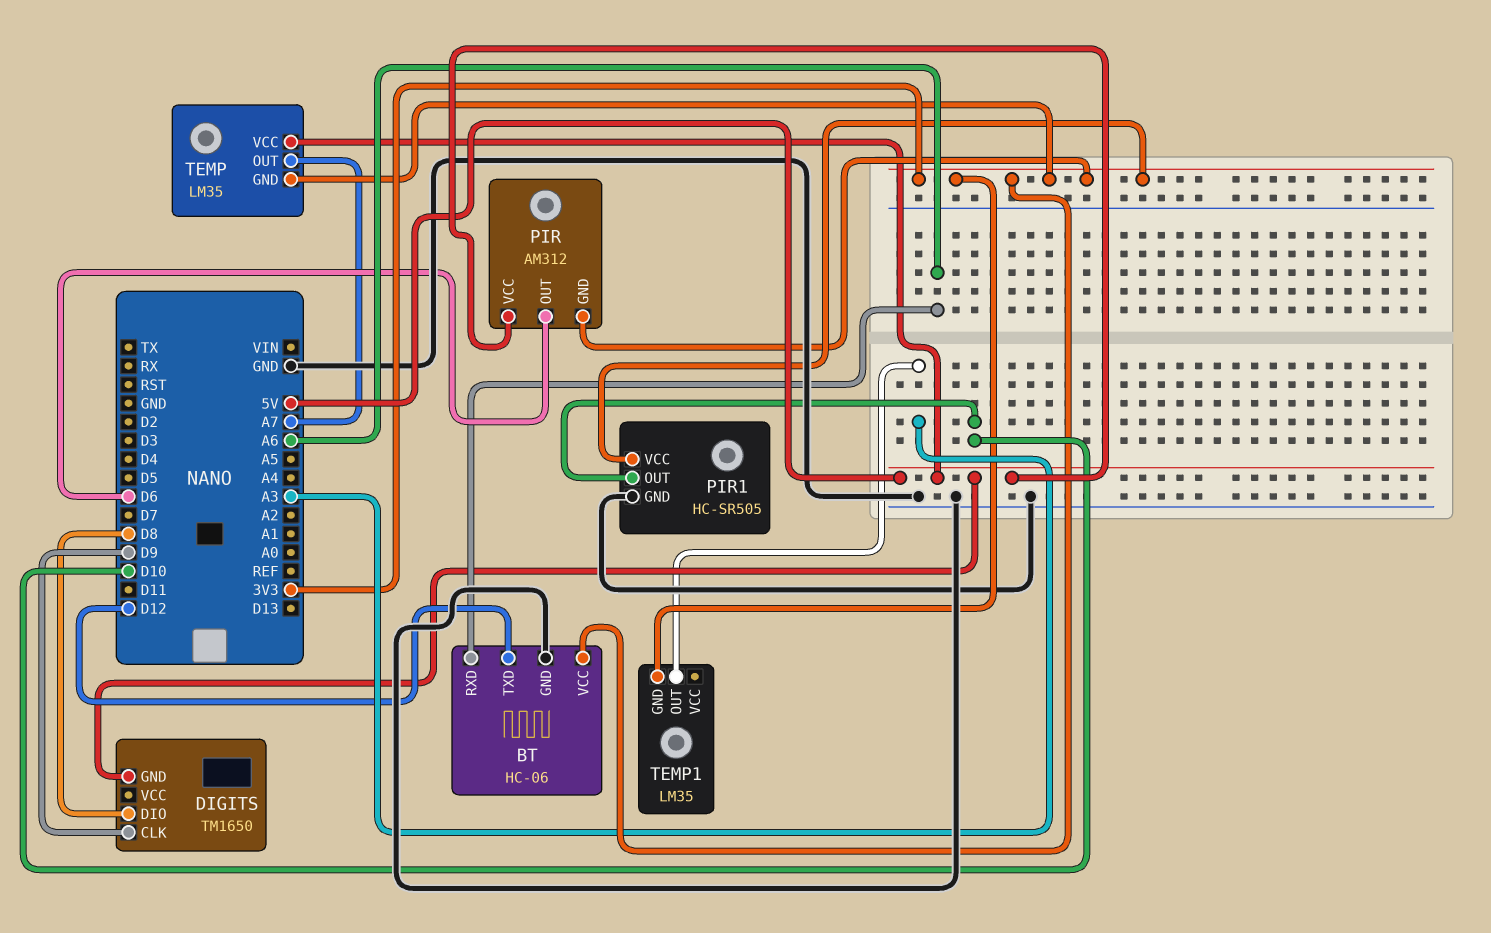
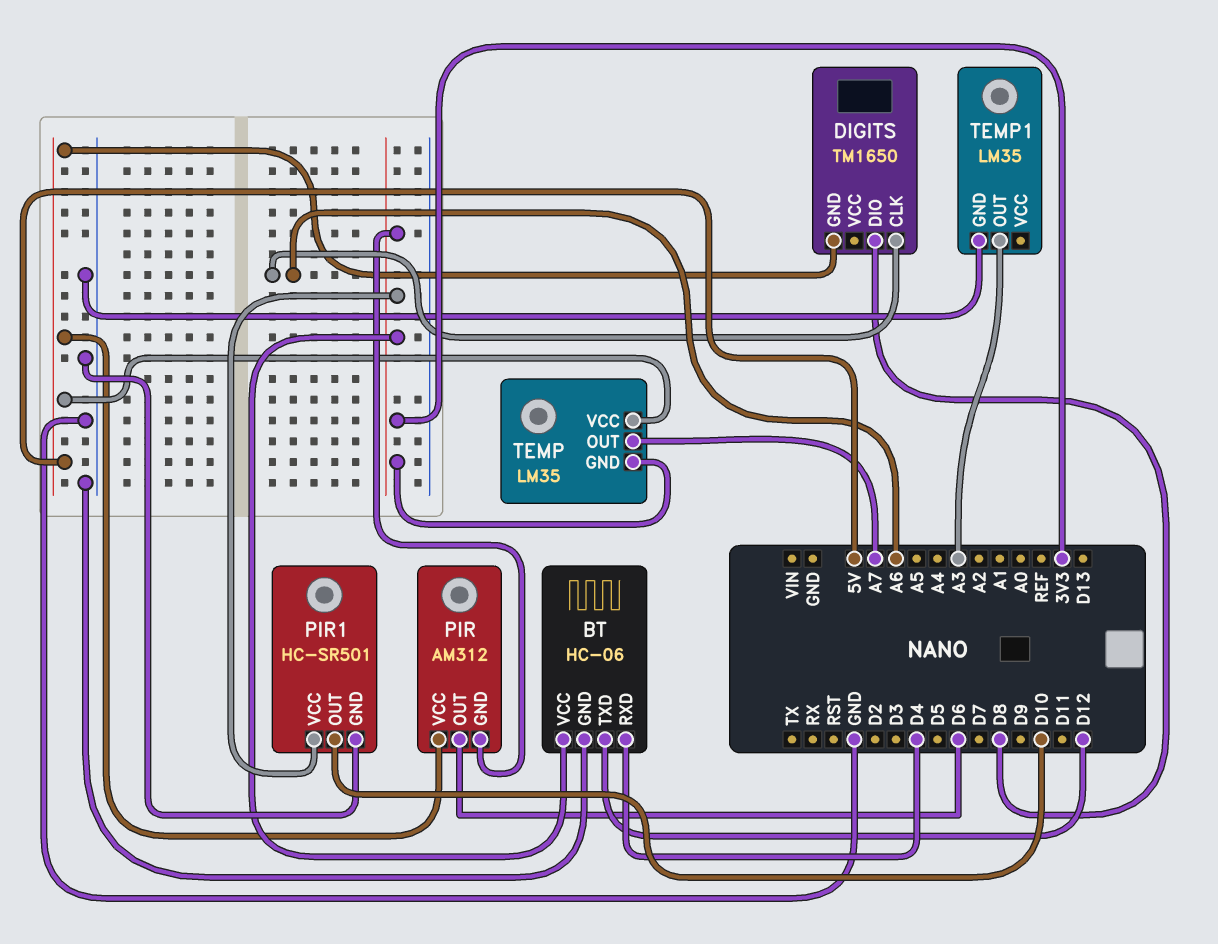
BT pin RXD: A6 -> D4
DIGITS pin CLK: D9 -> A6
PIR1: HC-SR505 -> HC-SR501
TEMP1 pin GND: 3V3 -> GND

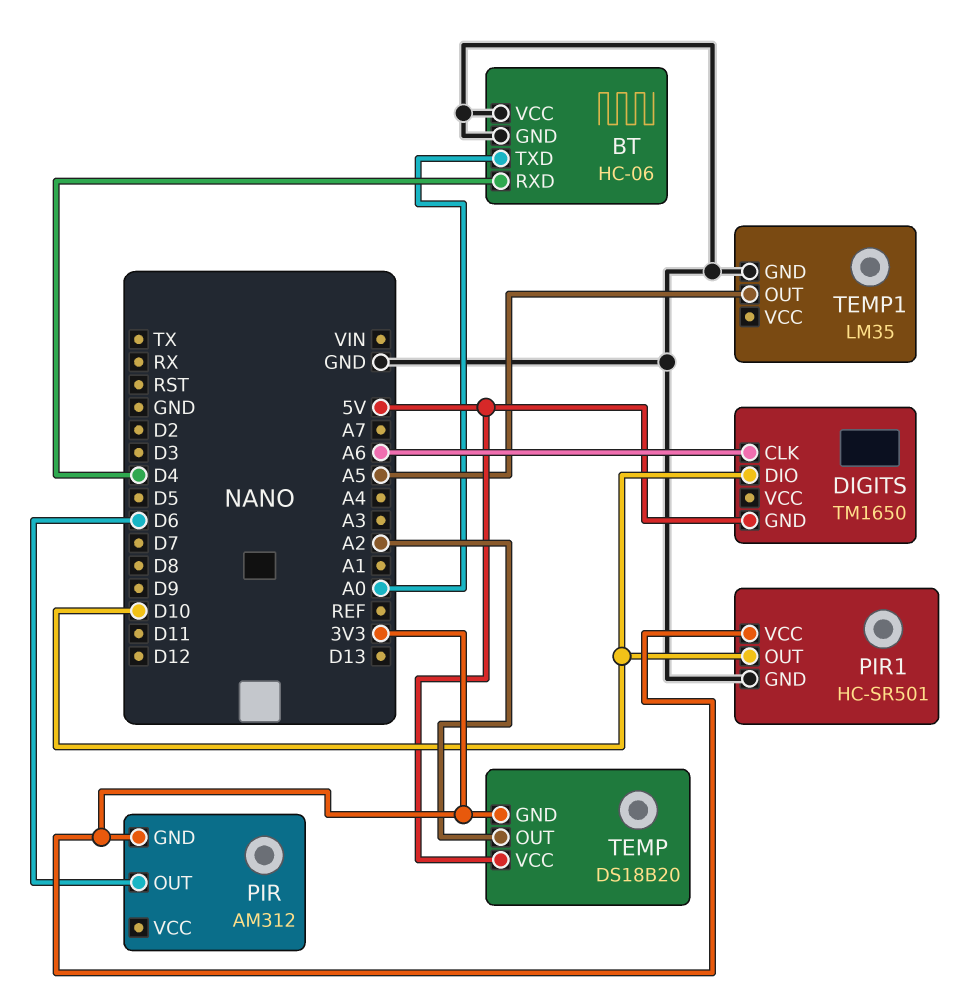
BT pin TXD: D12 -> A0
BT pin VCC: 3V3 -> GND
DIGITS pin DIO: D8 -> D10
PIR pin VCC: 5V -> none
TEMP: LM35 -> DS18B20
TEMP pin OUT: A7 -> A2
TEMP1 pin OUT: A3 -> A5

